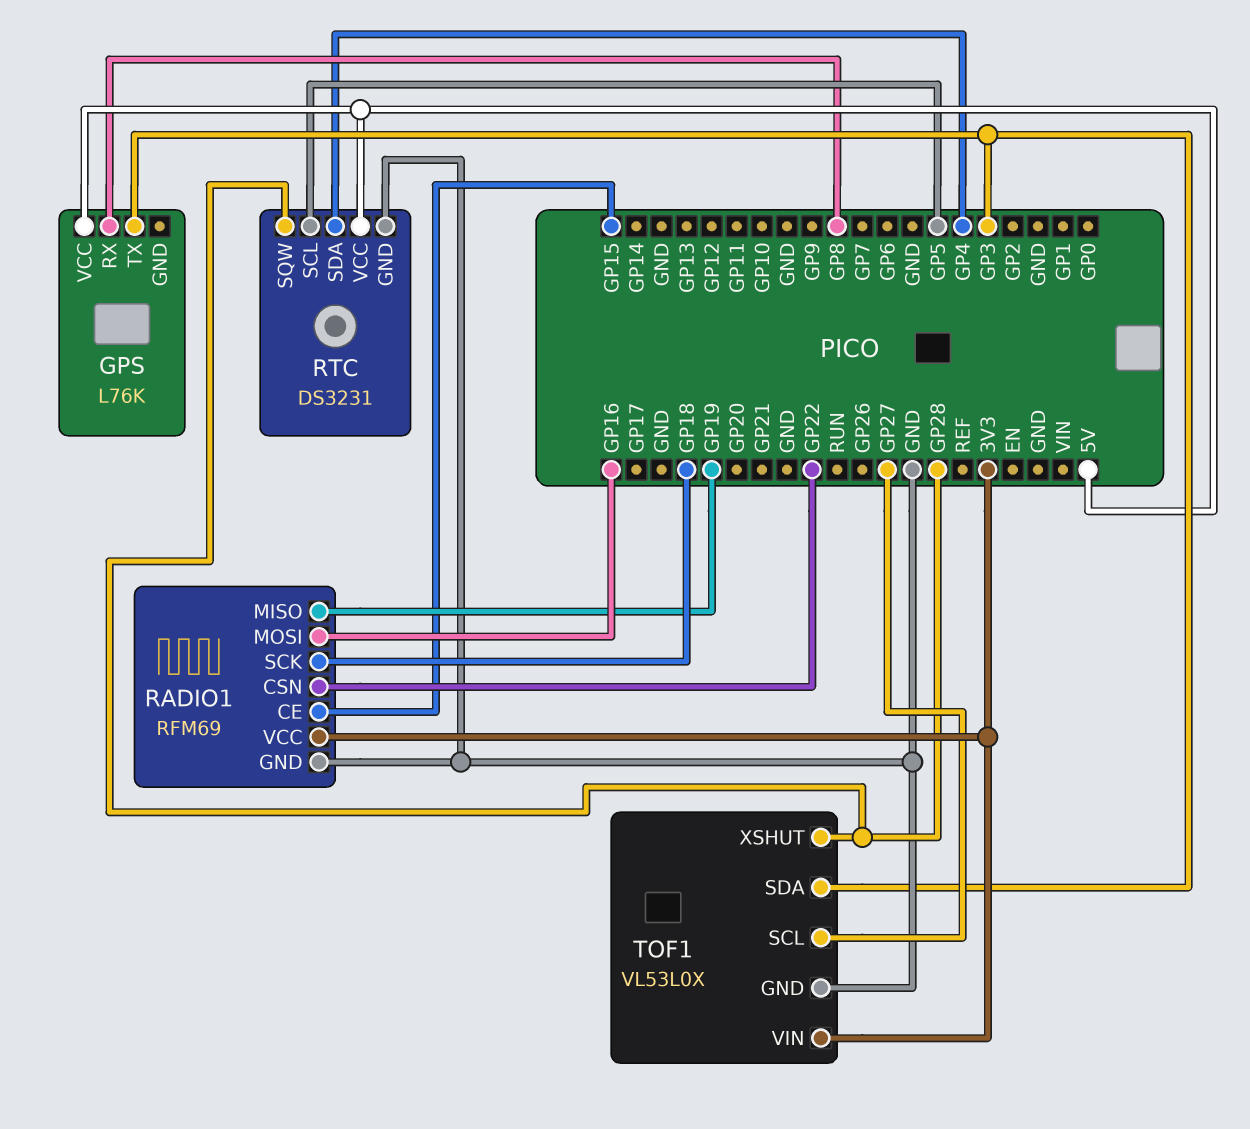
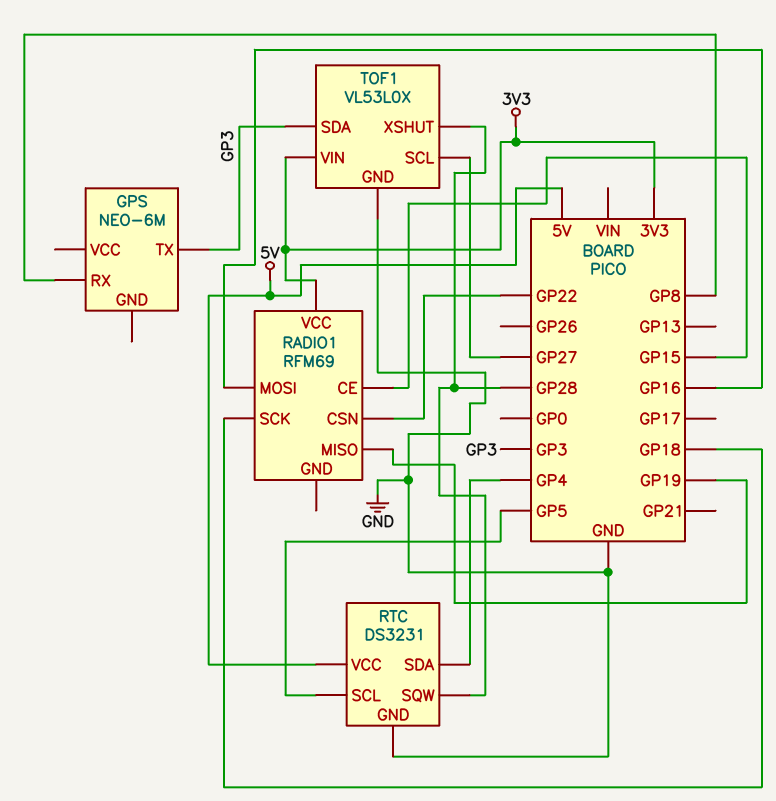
GPS: L76K -> NEO-6M
GPS pin VCC: 5V -> none
RADIO1 pin GND: GND -> none

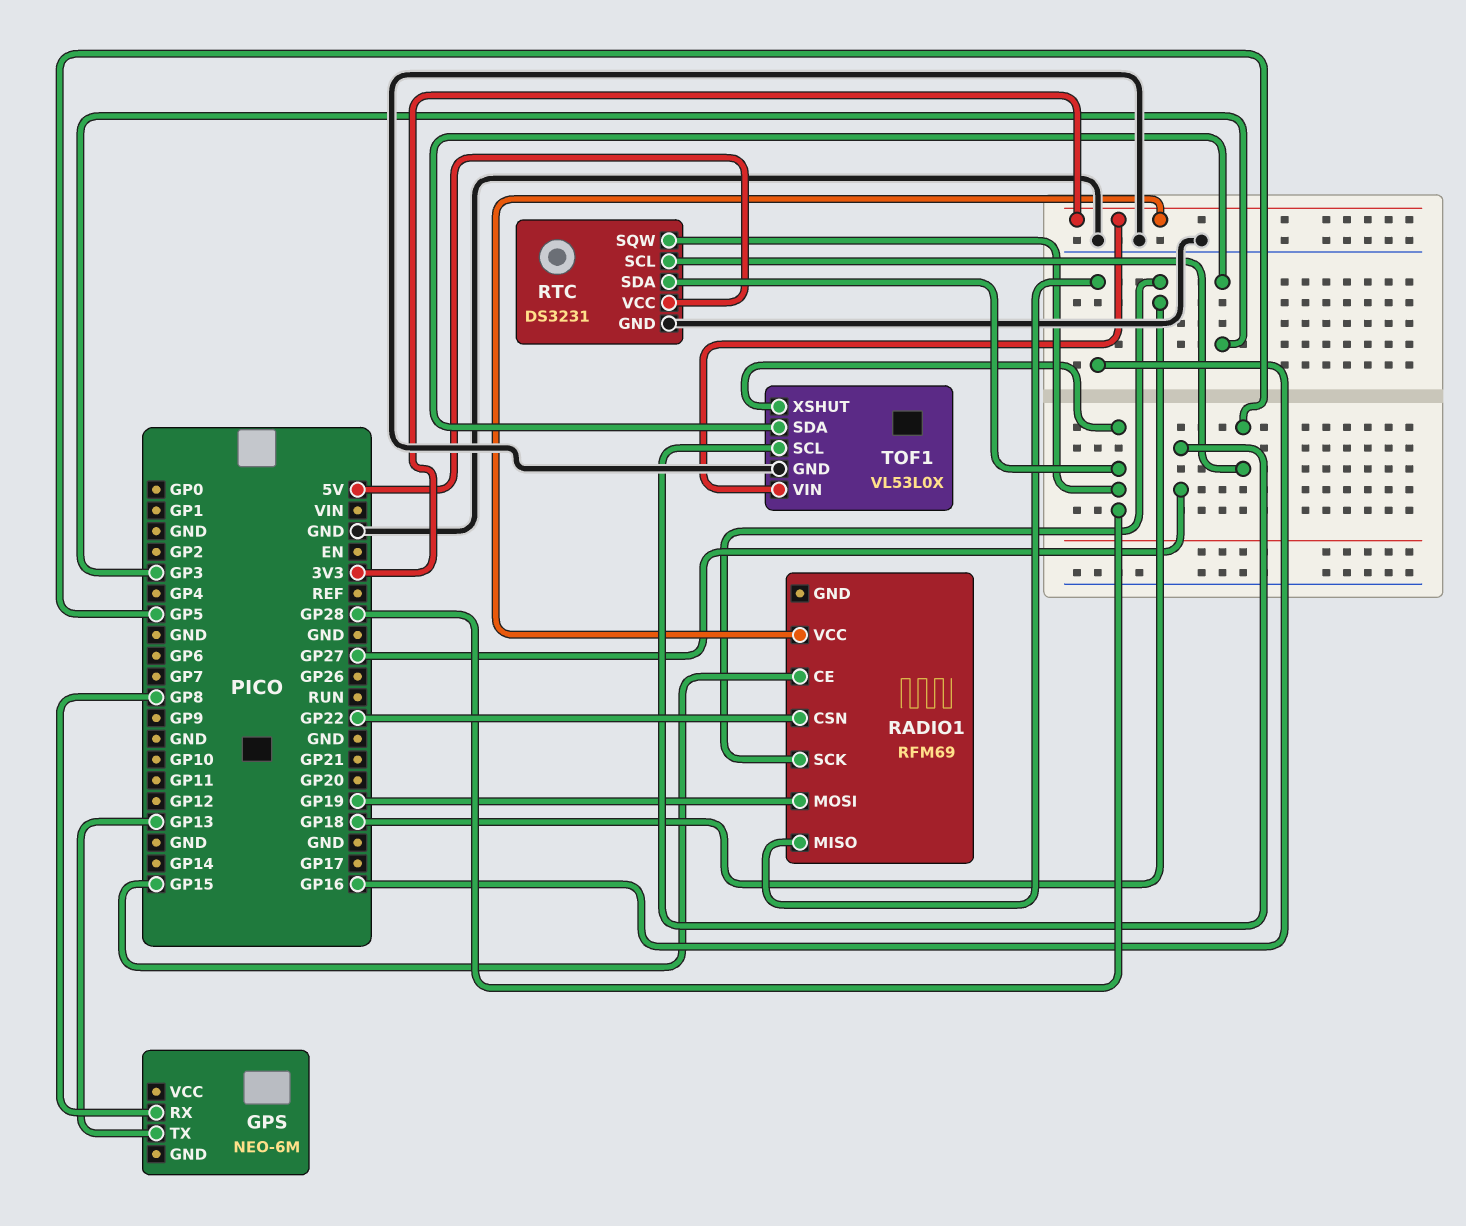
GPS pin TX: GP3 -> GP13
RADIO1 pin MISO: GP19 -> GP16
RADIO1 pin MOSI: GP16 -> GP19
RTC pin SDA: GP4 -> GP28

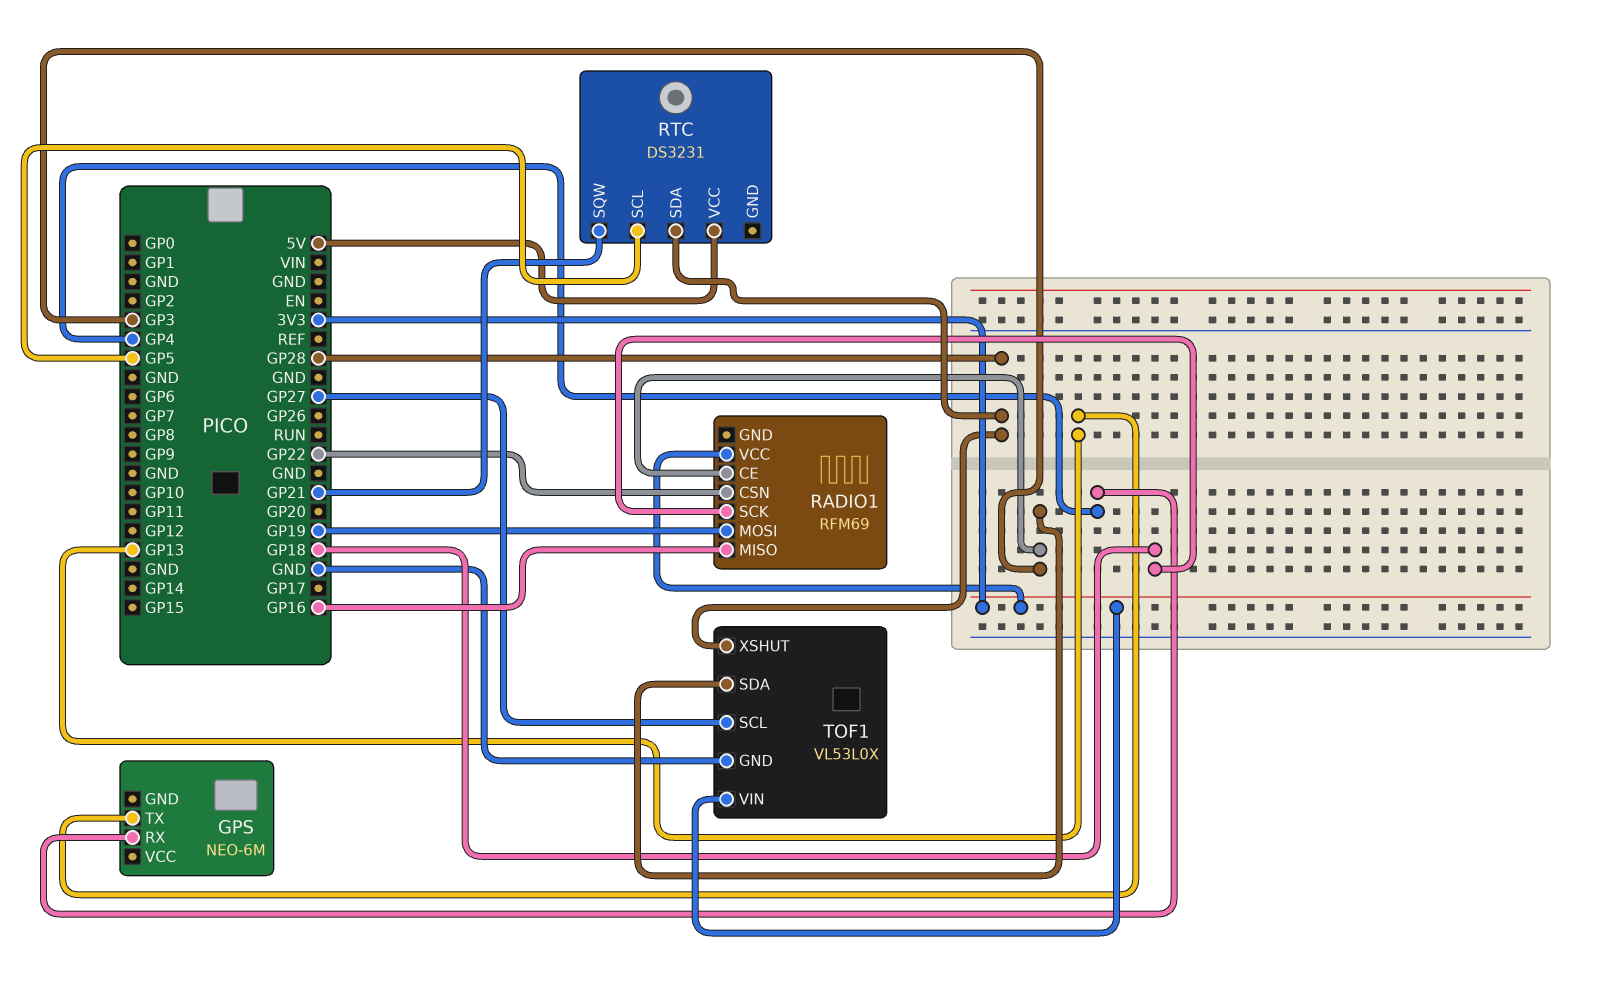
GPS pin RX: GP8 -> GP4
RADIO1 pin CE: GP15 -> GP3
RTC pin GND: GND -> none
RTC pin SQW: GP28 -> GP21

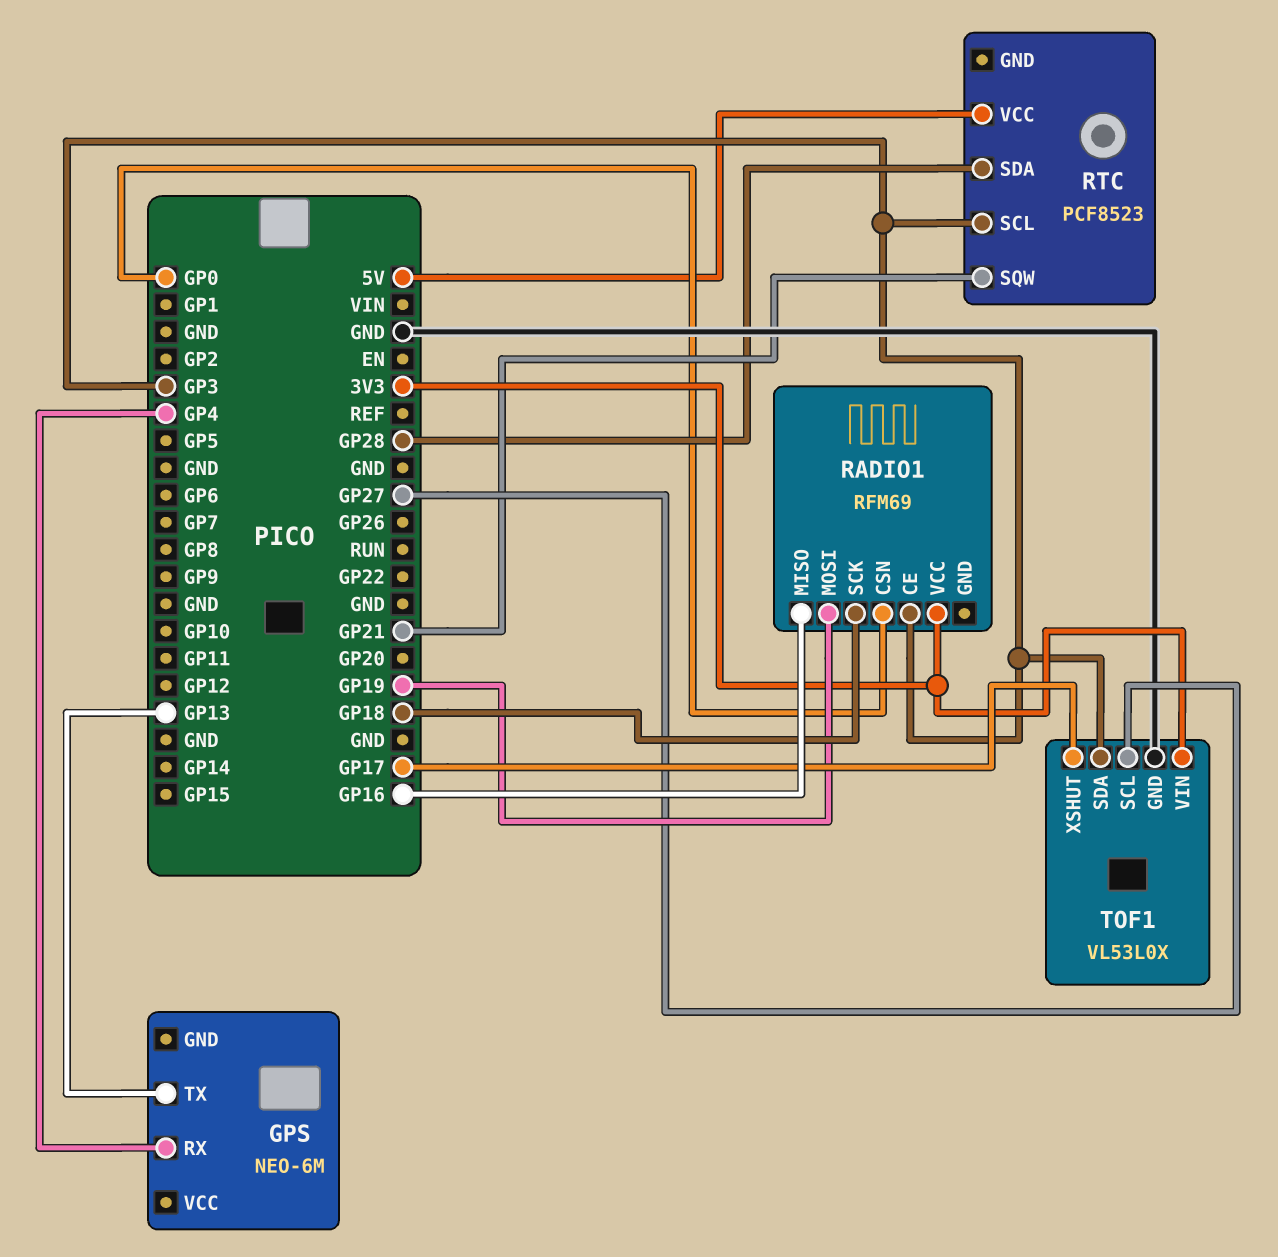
RADIO1 pin CSN: GP22 -> GP0
RTC: DS3231 -> PCF8523
RTC pin SCL: GP5 -> GP3
TOF1 pin XSHUT: GP28 -> GP17

